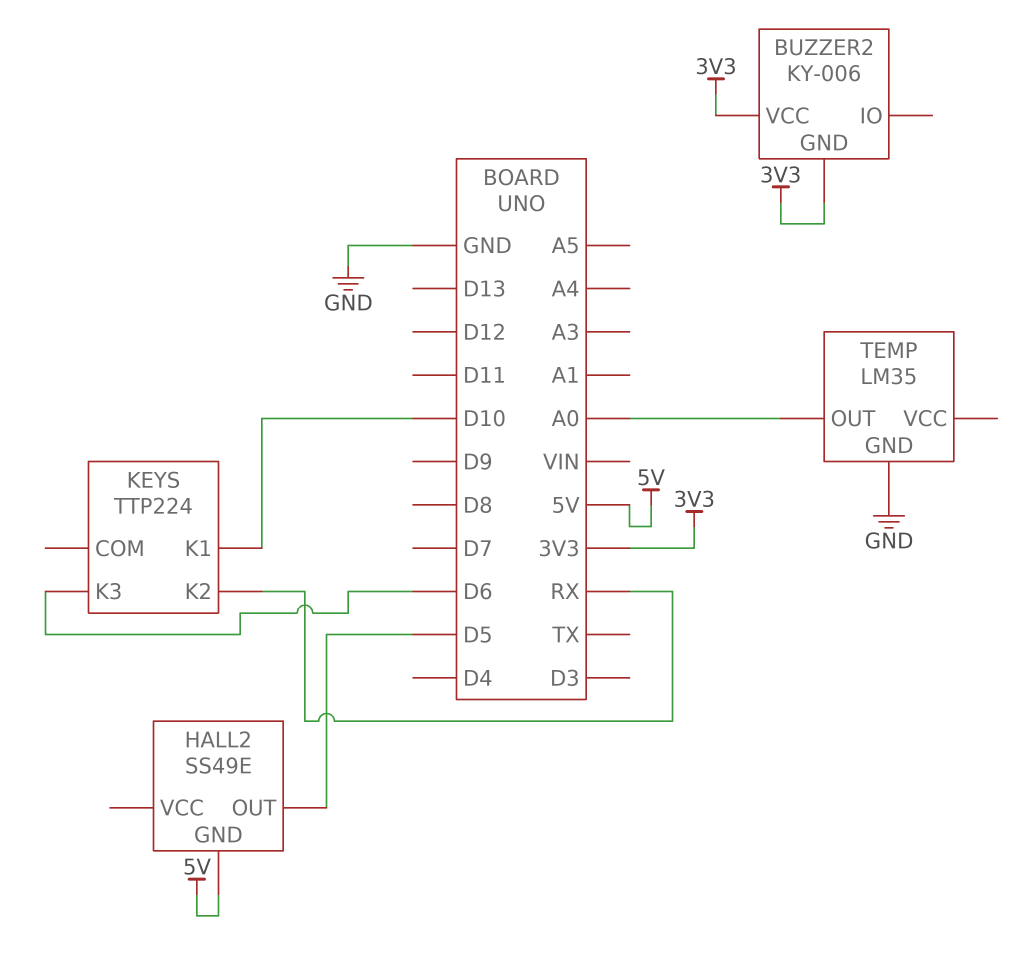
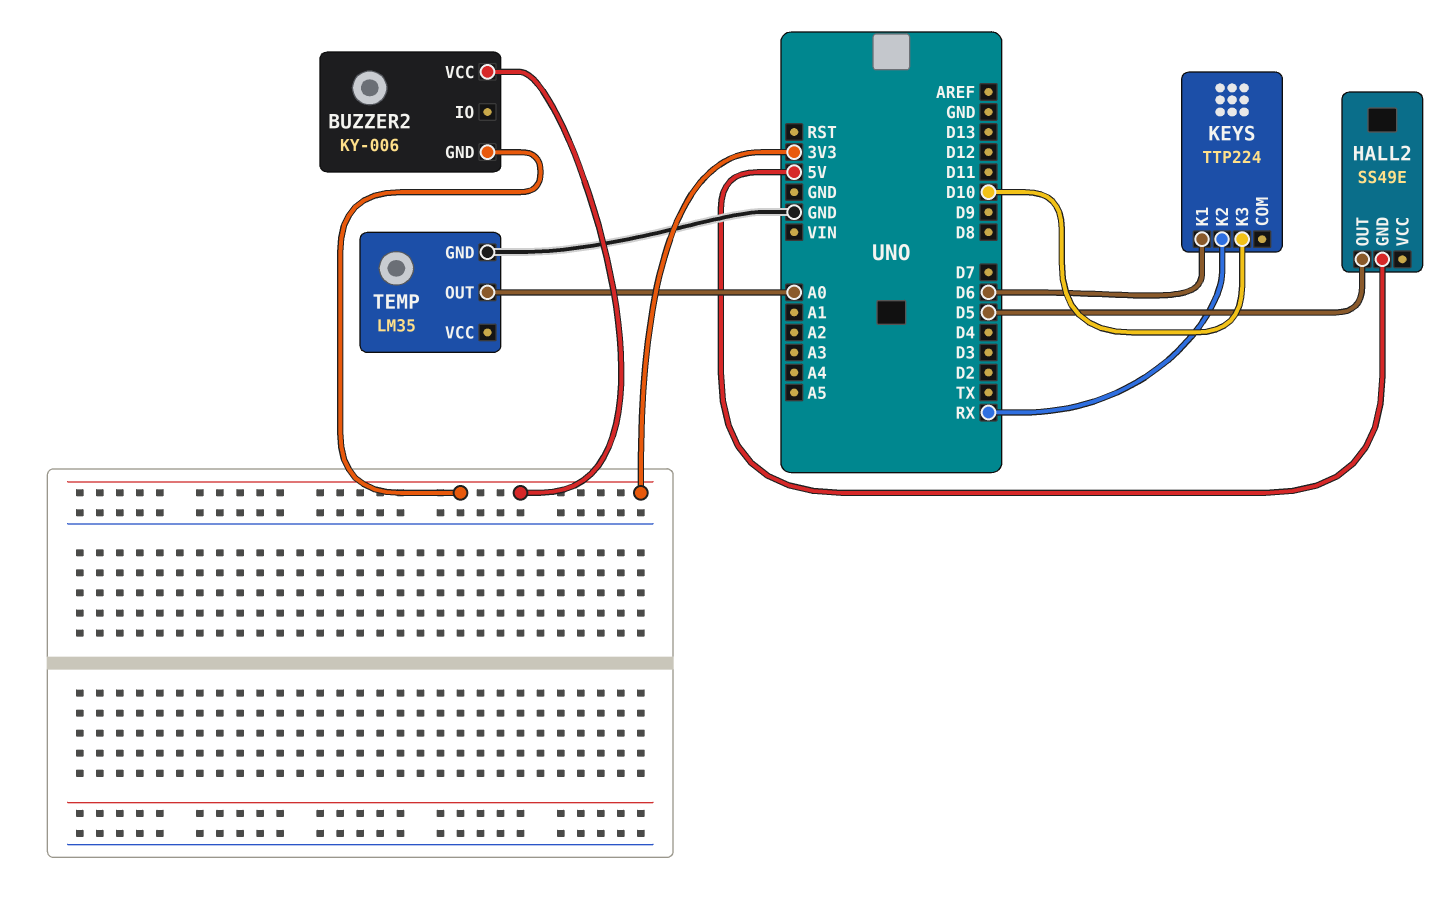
KEYS pin K1: D10 -> D6
KEYS pin K3: D6 -> D10

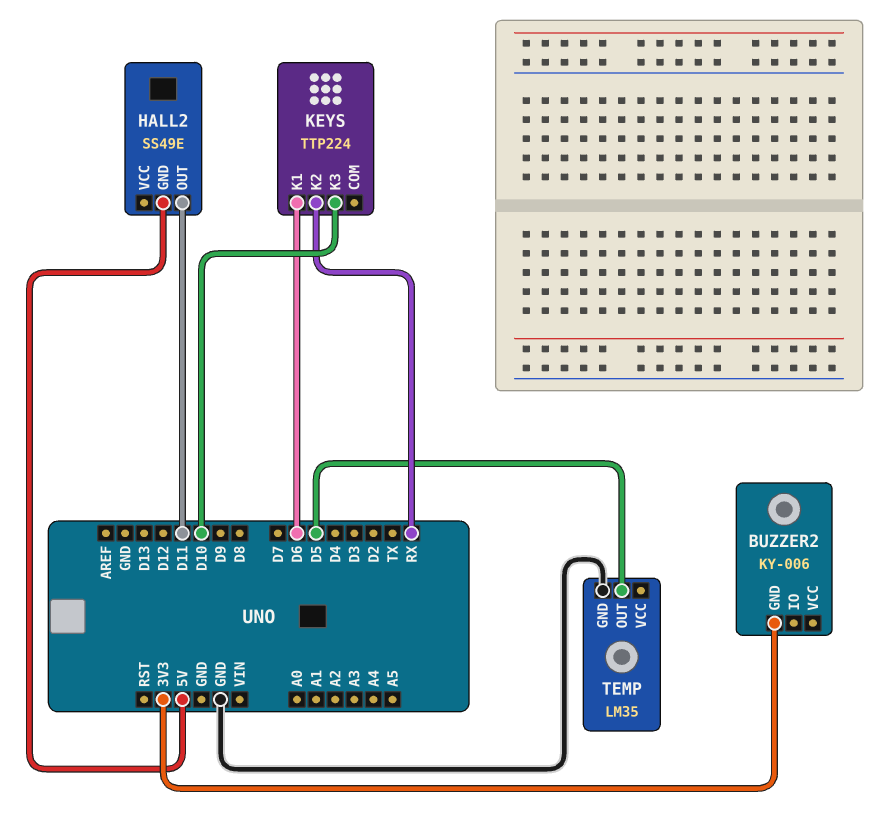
BUZZER2 pin VCC: 3V3 -> none
HALL2 pin OUT: D5 -> D11
TEMP pin OUT: A0 -> D5

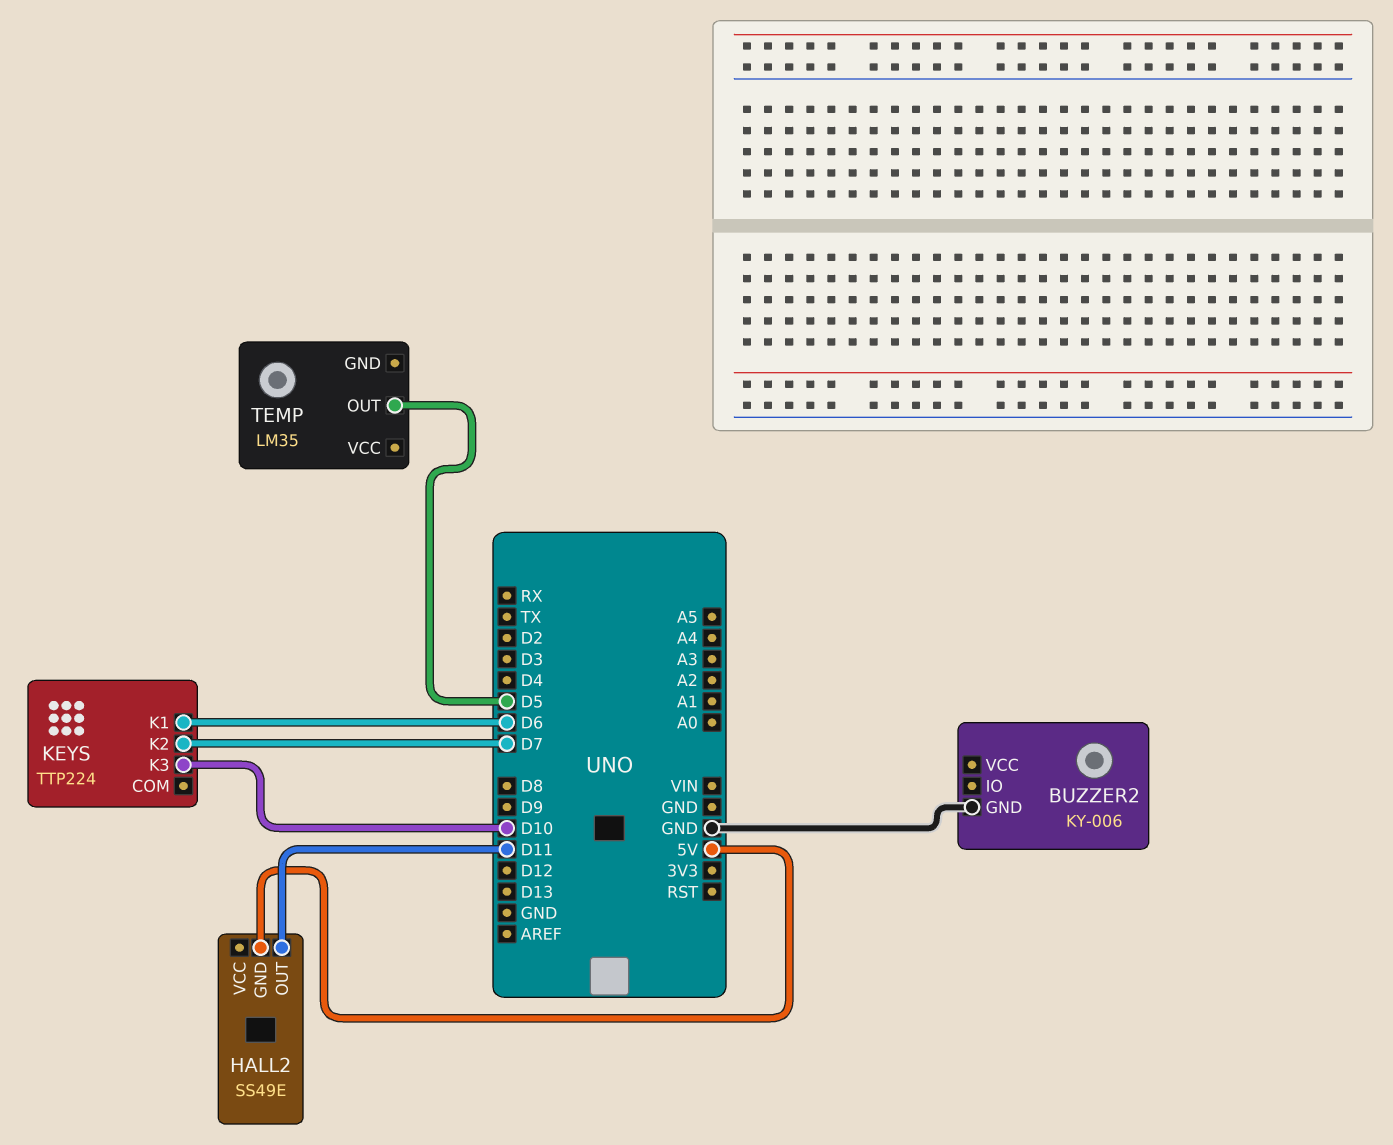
BUZZER2 pin GND: 3V3 -> GND
KEYS pin K2: RX -> D7
TEMP pin GND: GND -> none

